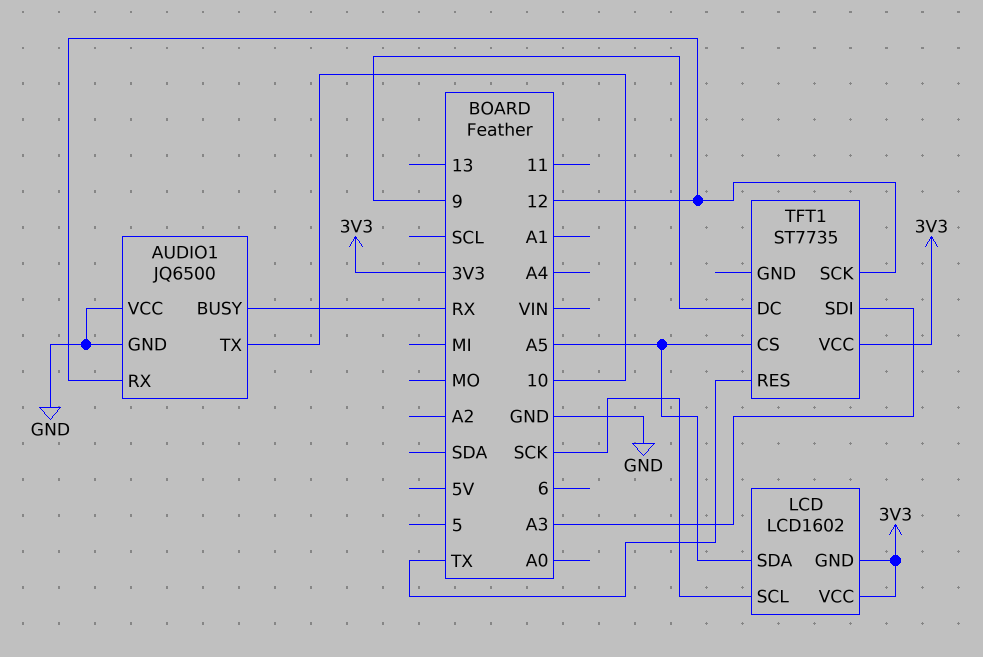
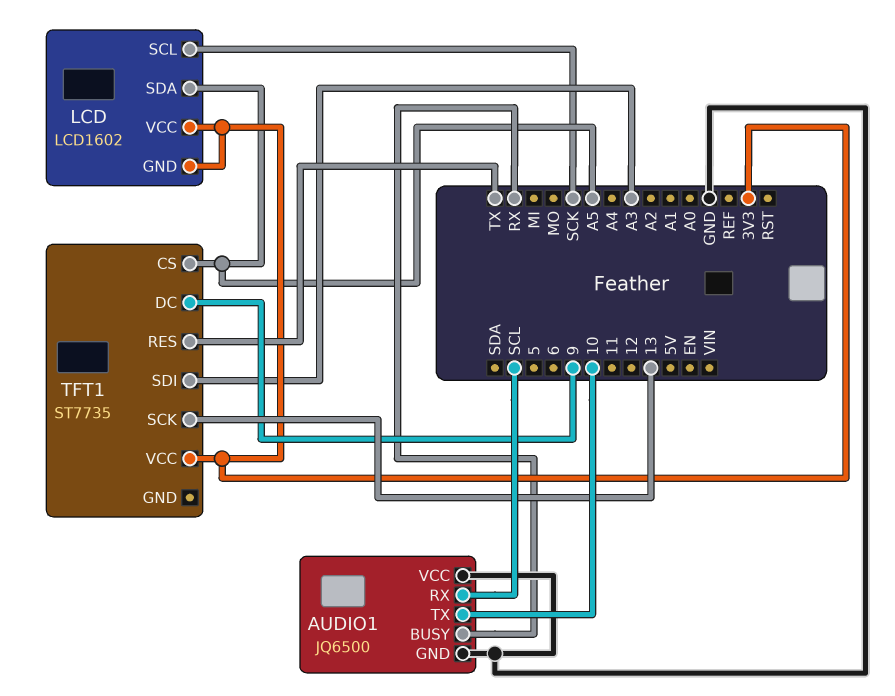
AUDIO1 pin RX: 12 -> SCL
TFT1 pin SCK: 12 -> 13

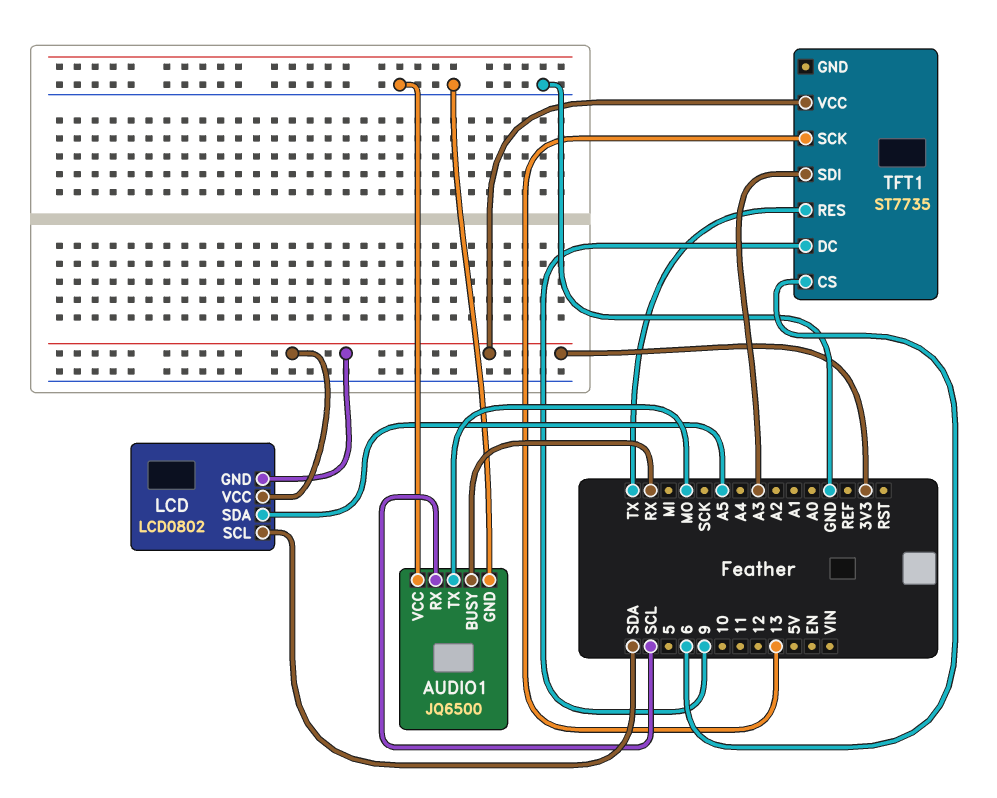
AUDIO1 pin TX: 10 -> MO
LCD: LCD1602 -> LCD0802
LCD pin SCL: SCK -> SDA
TFT1 pin CS: A5 -> 6

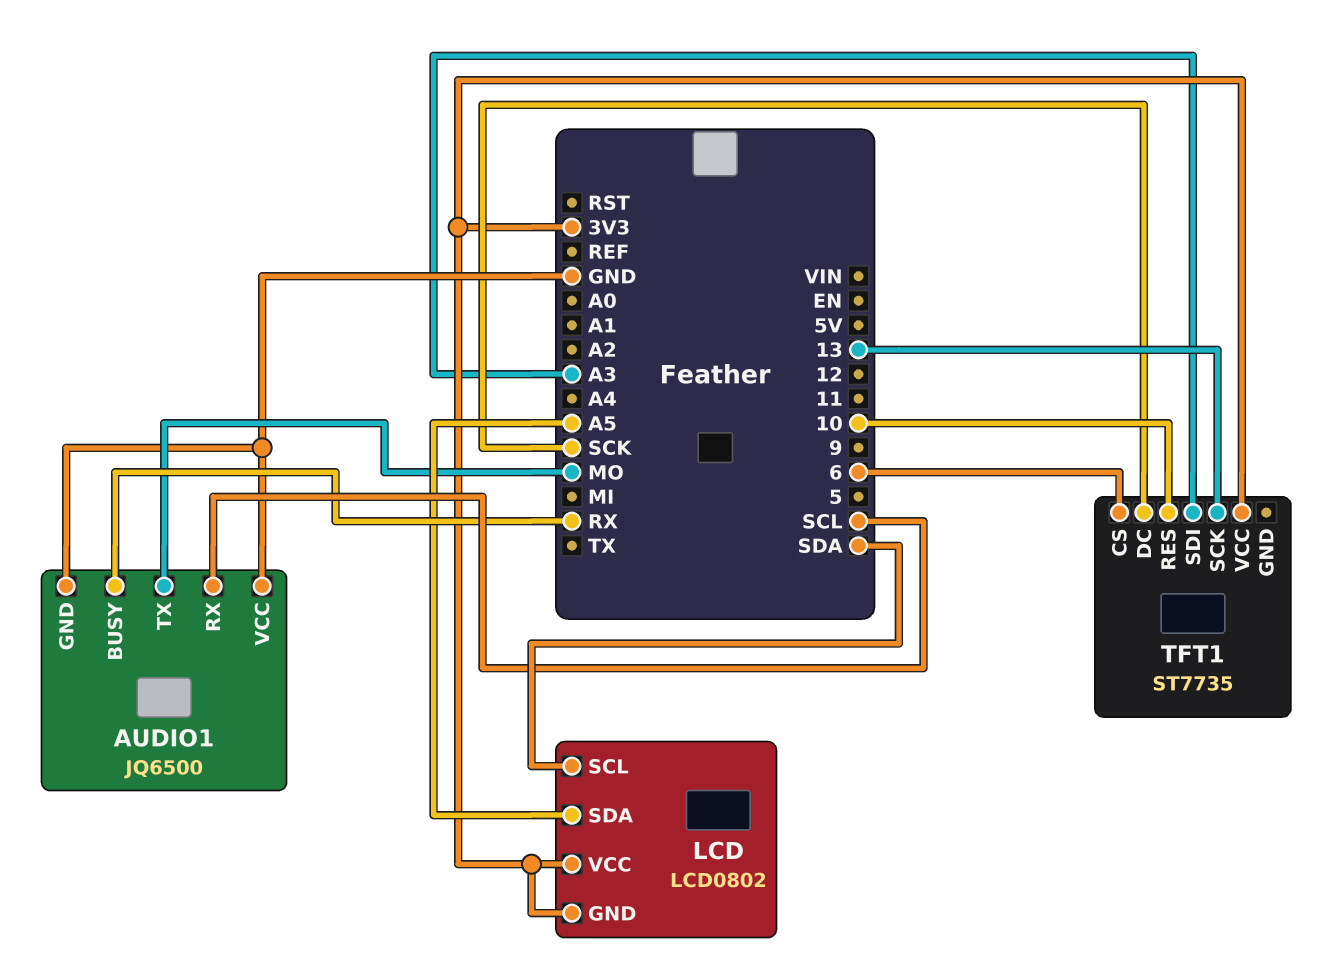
TFT1 pin DC: 9 -> SCK
TFT1 pin RES: TX -> 10

